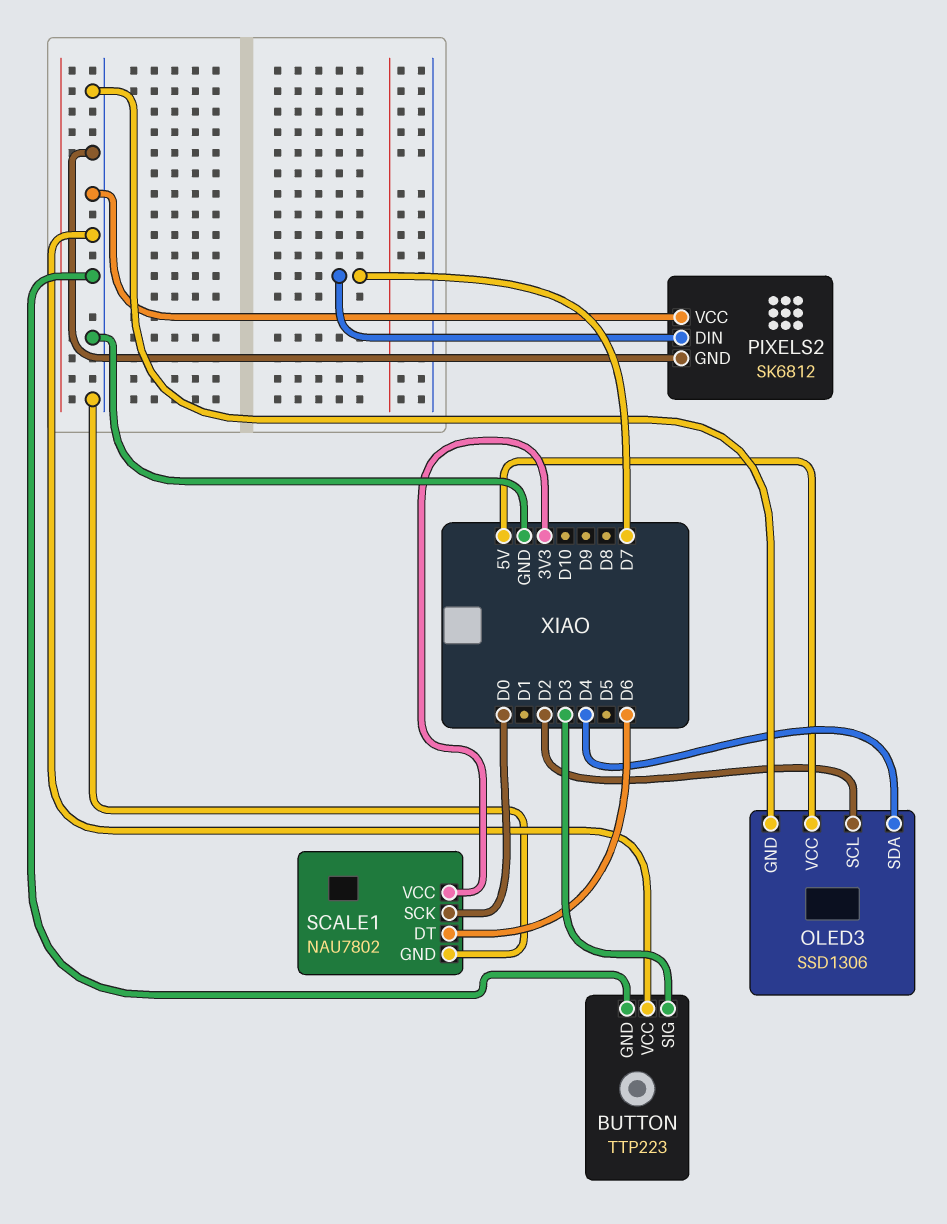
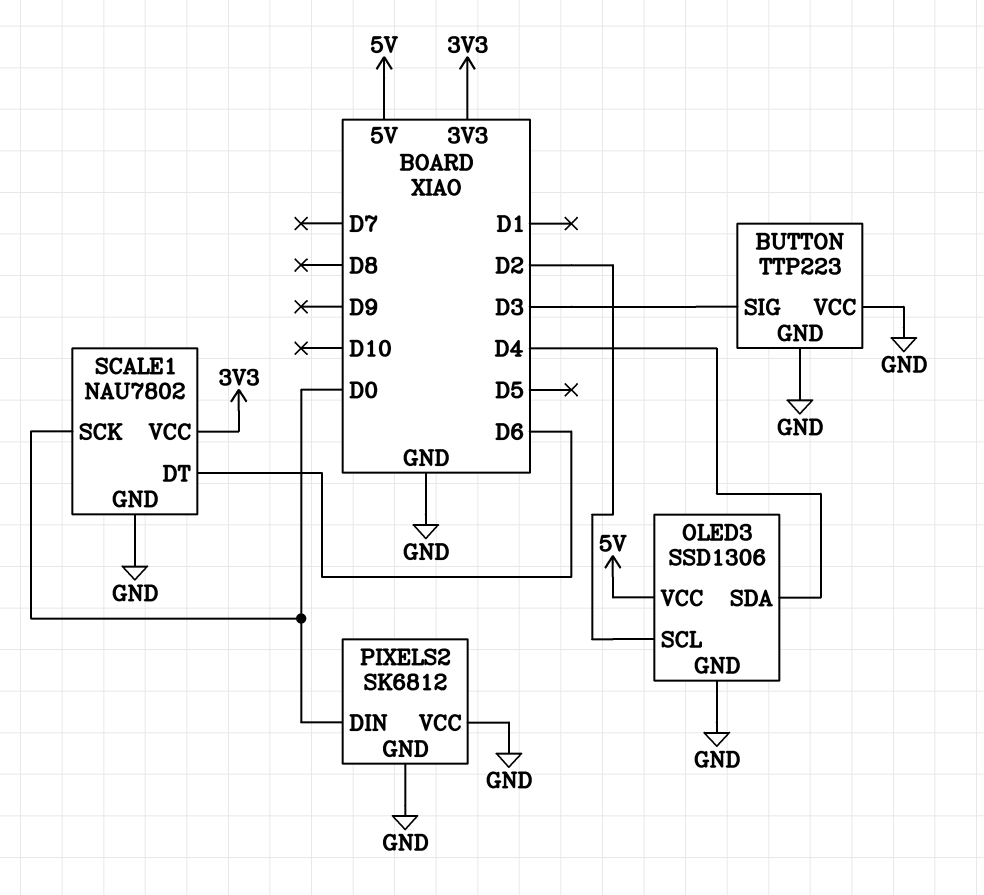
PIXELS2 pin DIN: D7 -> D0

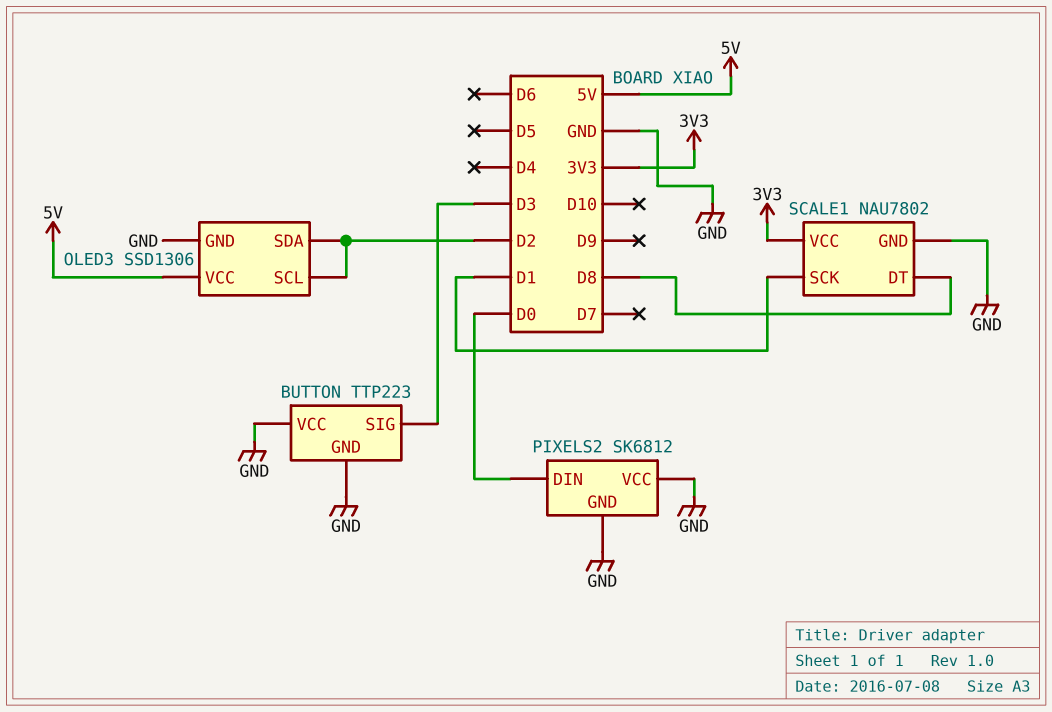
OLED3 pin SDA: D4 -> D2
SCALE1 pin DT: D6 -> D8
SCALE1 pin SCK: D0 -> D1

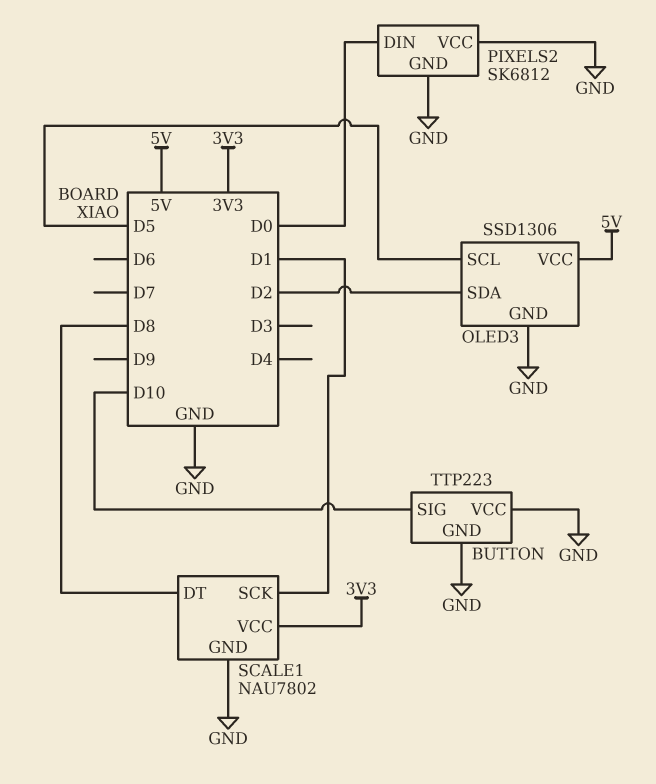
BUTTON pin SIG: D3 -> D10
OLED3 pin SCL: D2 -> D5

